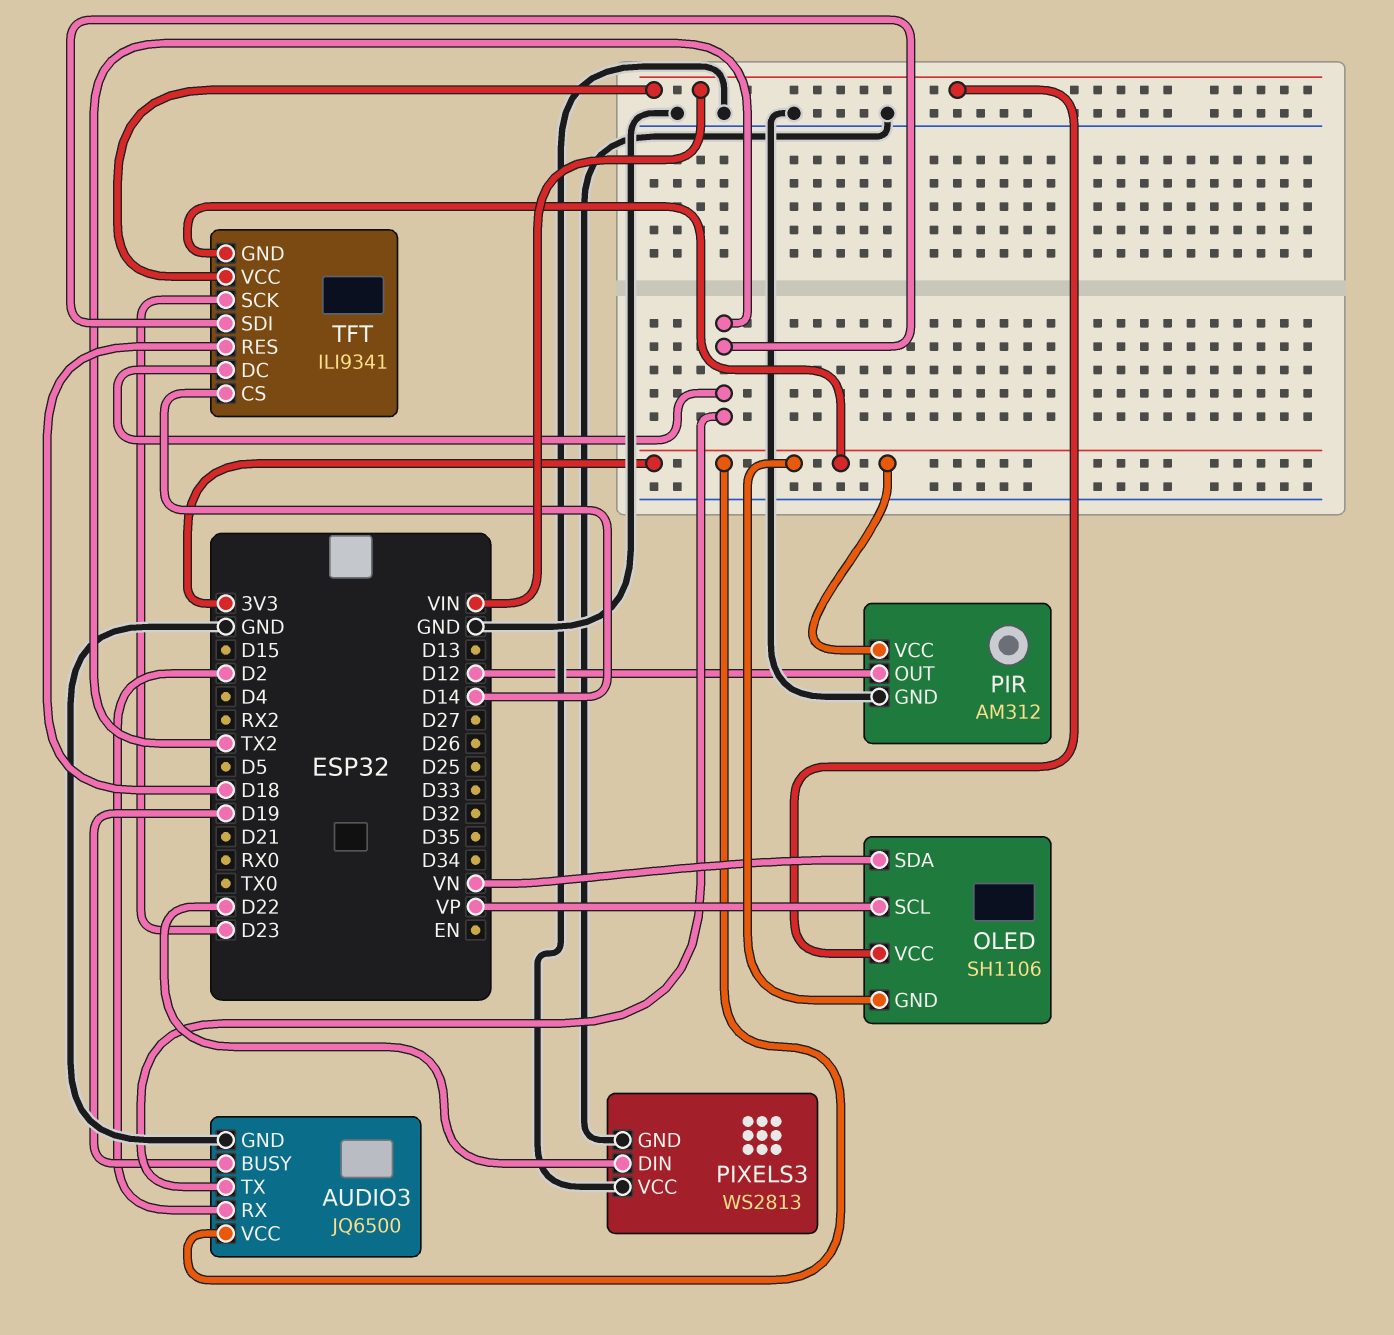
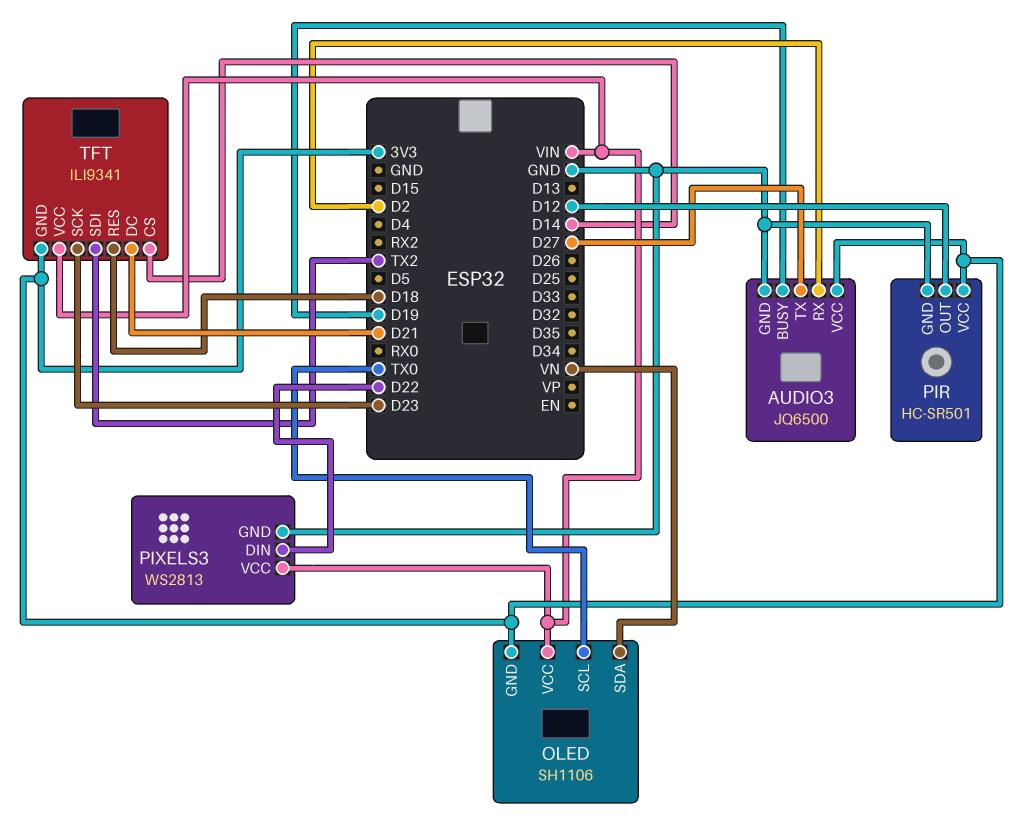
AUDIO3 pin TX: TX2 -> D27
OLED pin SCL: VP -> TX0
PIR: AM312 -> HC-SR501
PIXELS3 pin VCC: GND -> VIN
TFT pin DC: TX2 -> D21

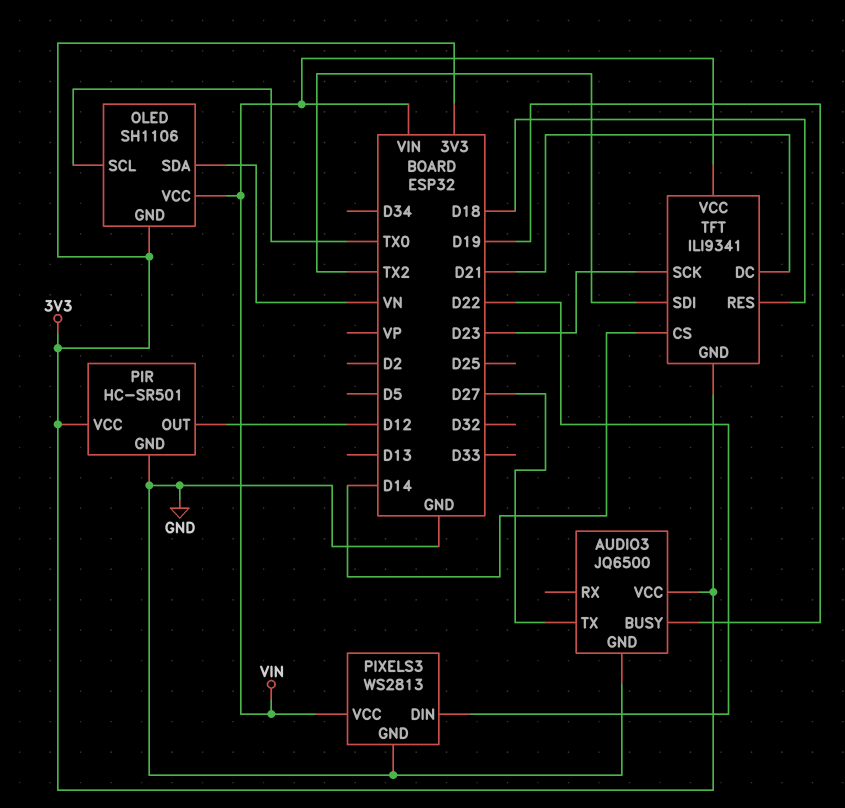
AUDIO3 pin RX: D2 -> none

